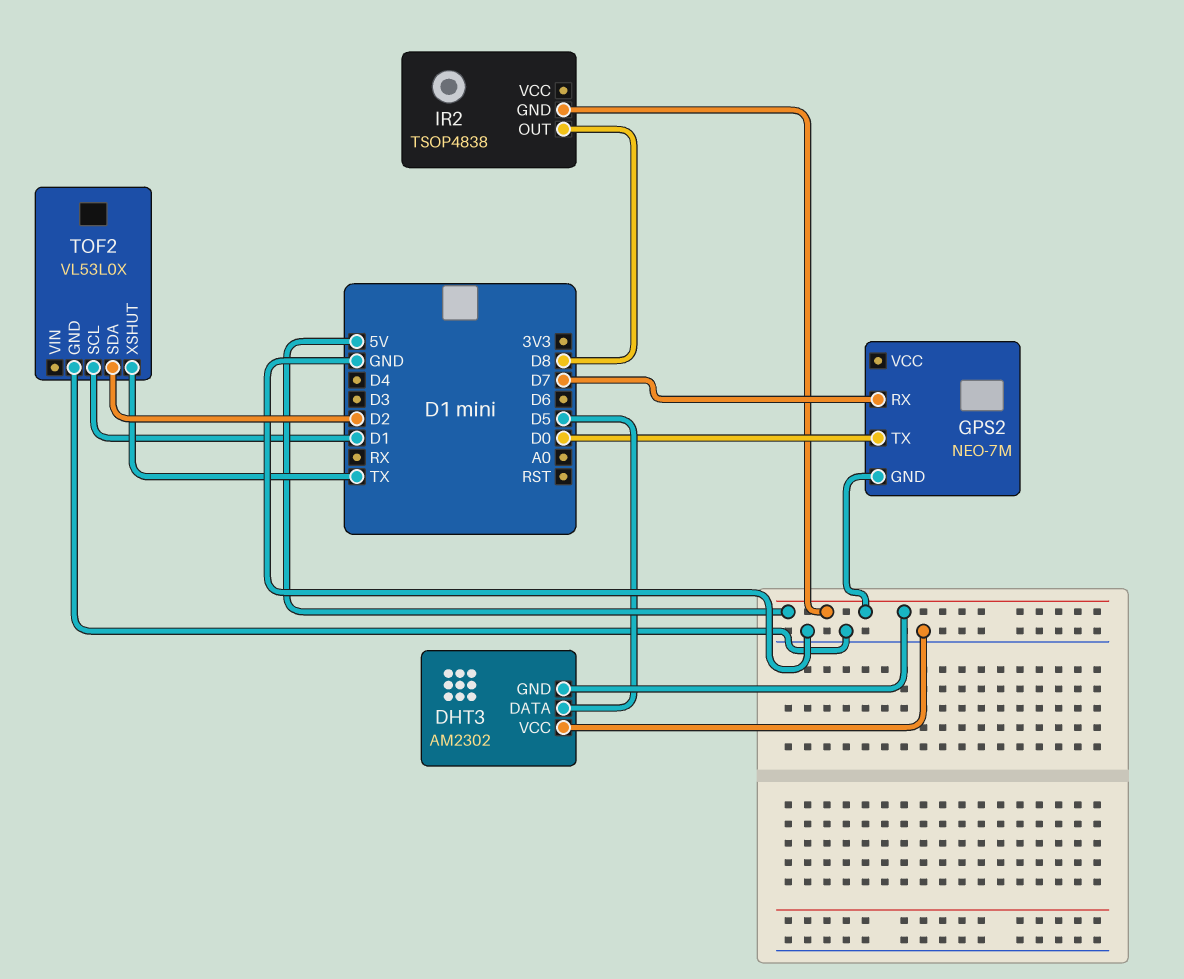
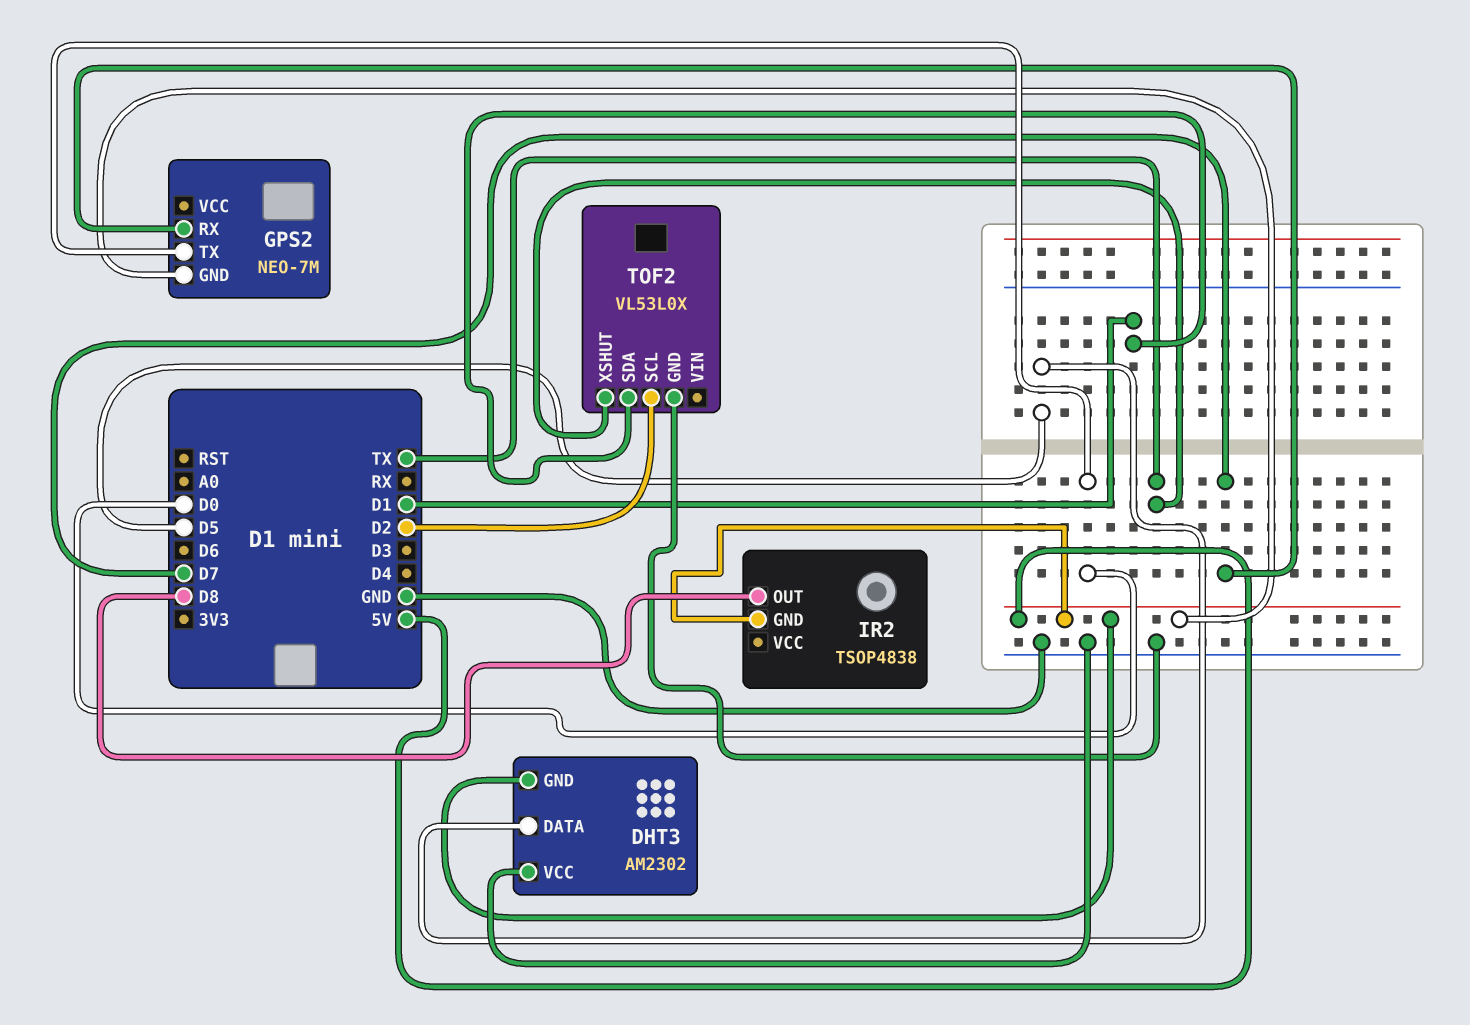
TOF2 pin SCL: D1 -> D2
TOF2 pin SDA: D2 -> D1

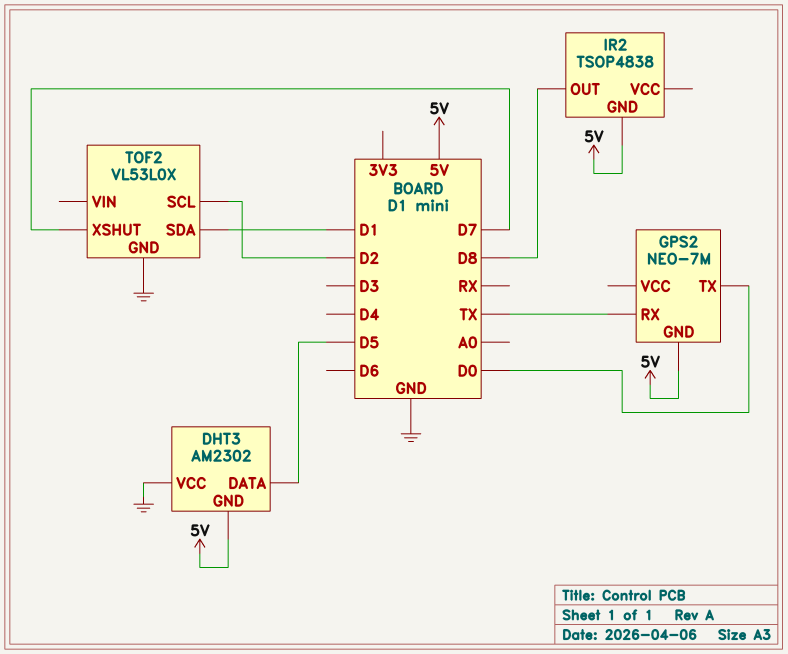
GPS2 pin RX: D7 -> TX
TOF2 pin XSHUT: TX -> D7

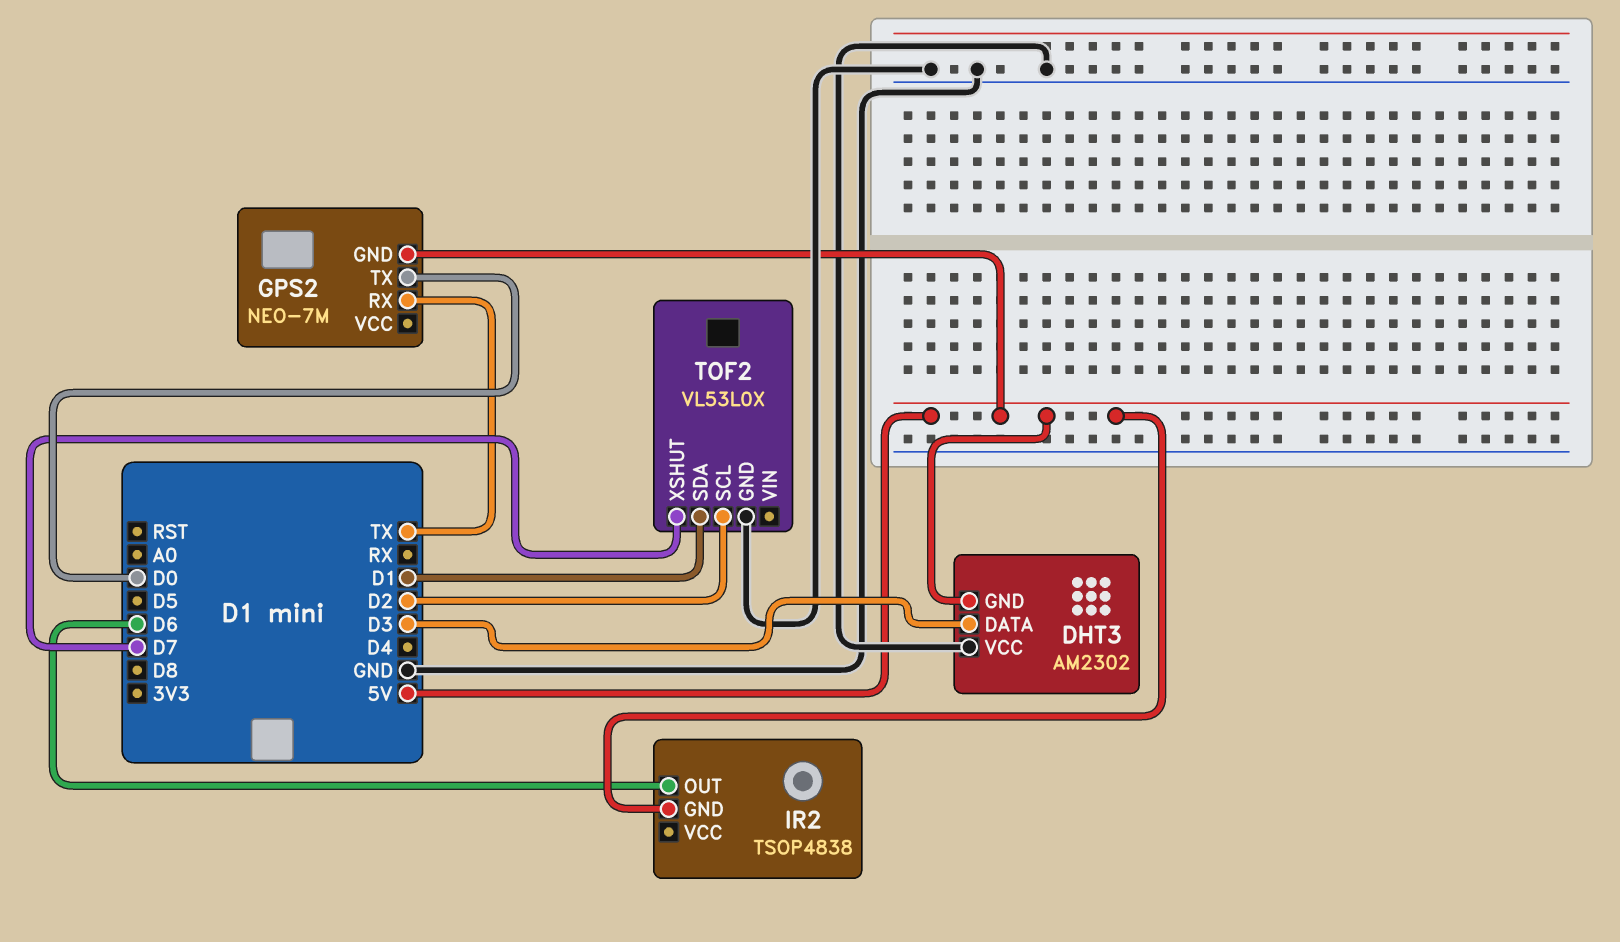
DHT3 pin DATA: D5 -> D3
IR2 pin OUT: D8 -> D6

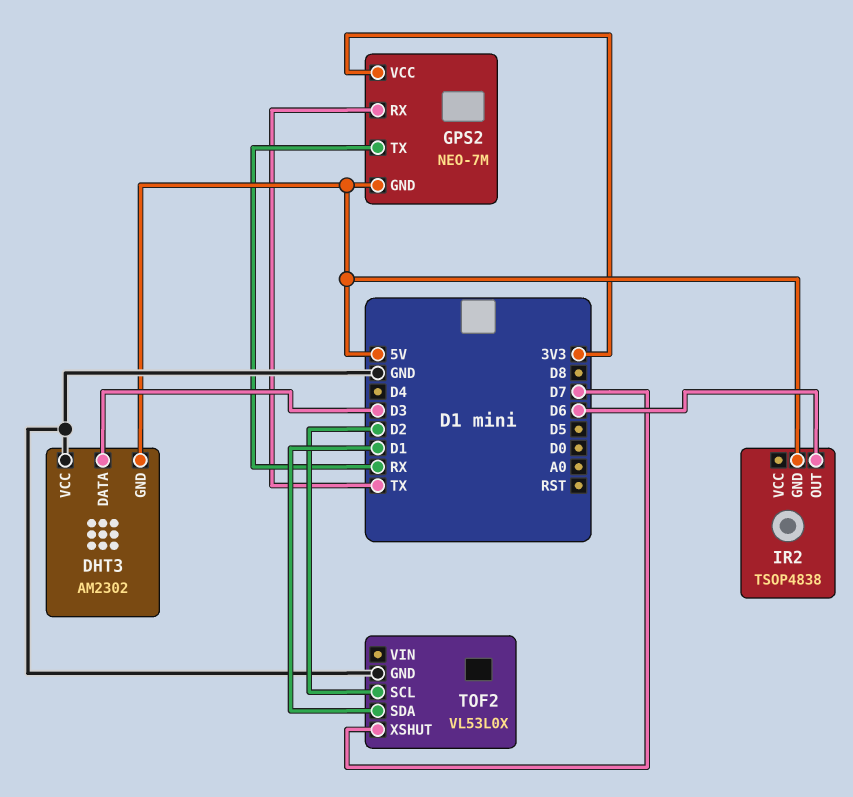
GPS2 pin TX: D0 -> RX
GPS2 pin VCC: none -> 3V3

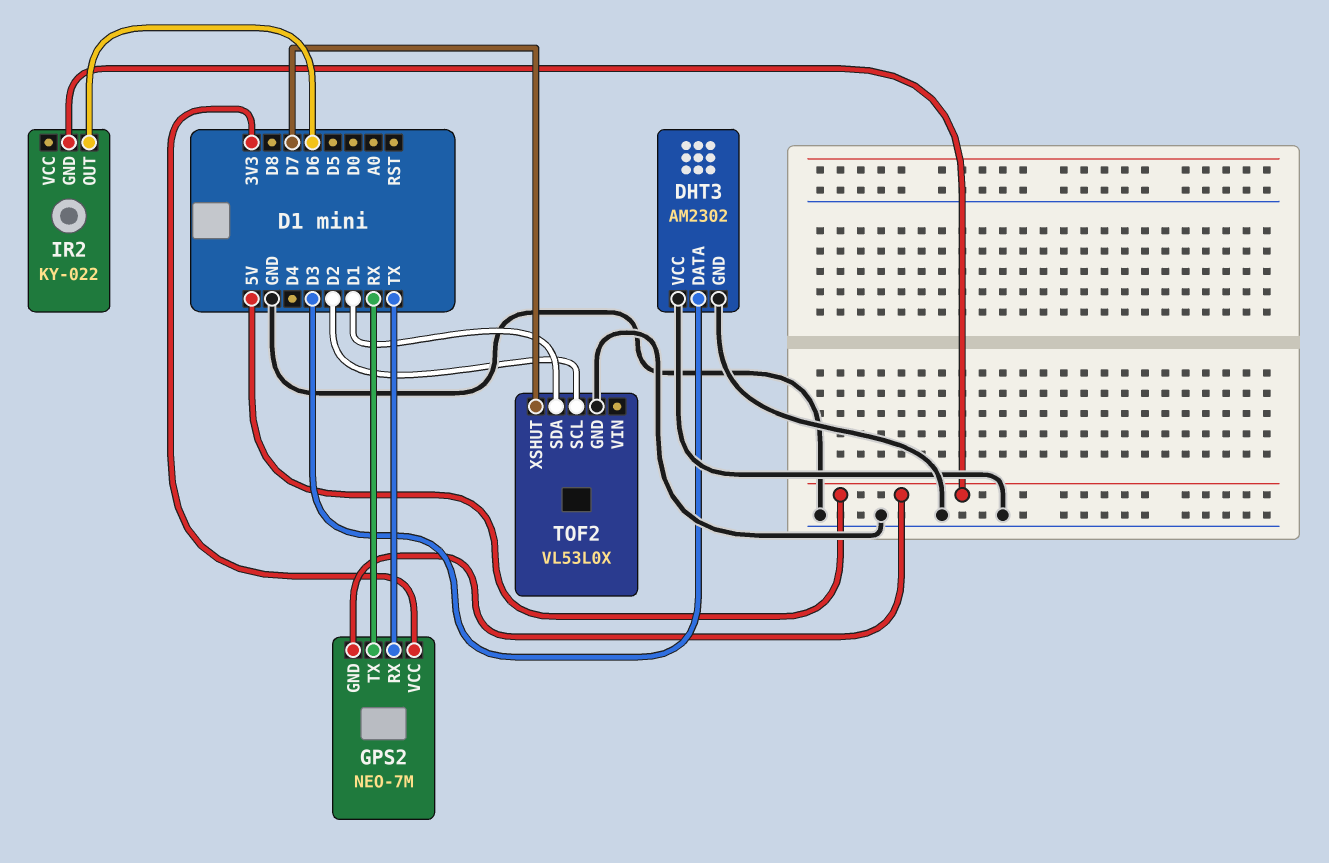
DHT3 pin GND: 5V -> GND
IR2: TSOP4838 -> KY-022

